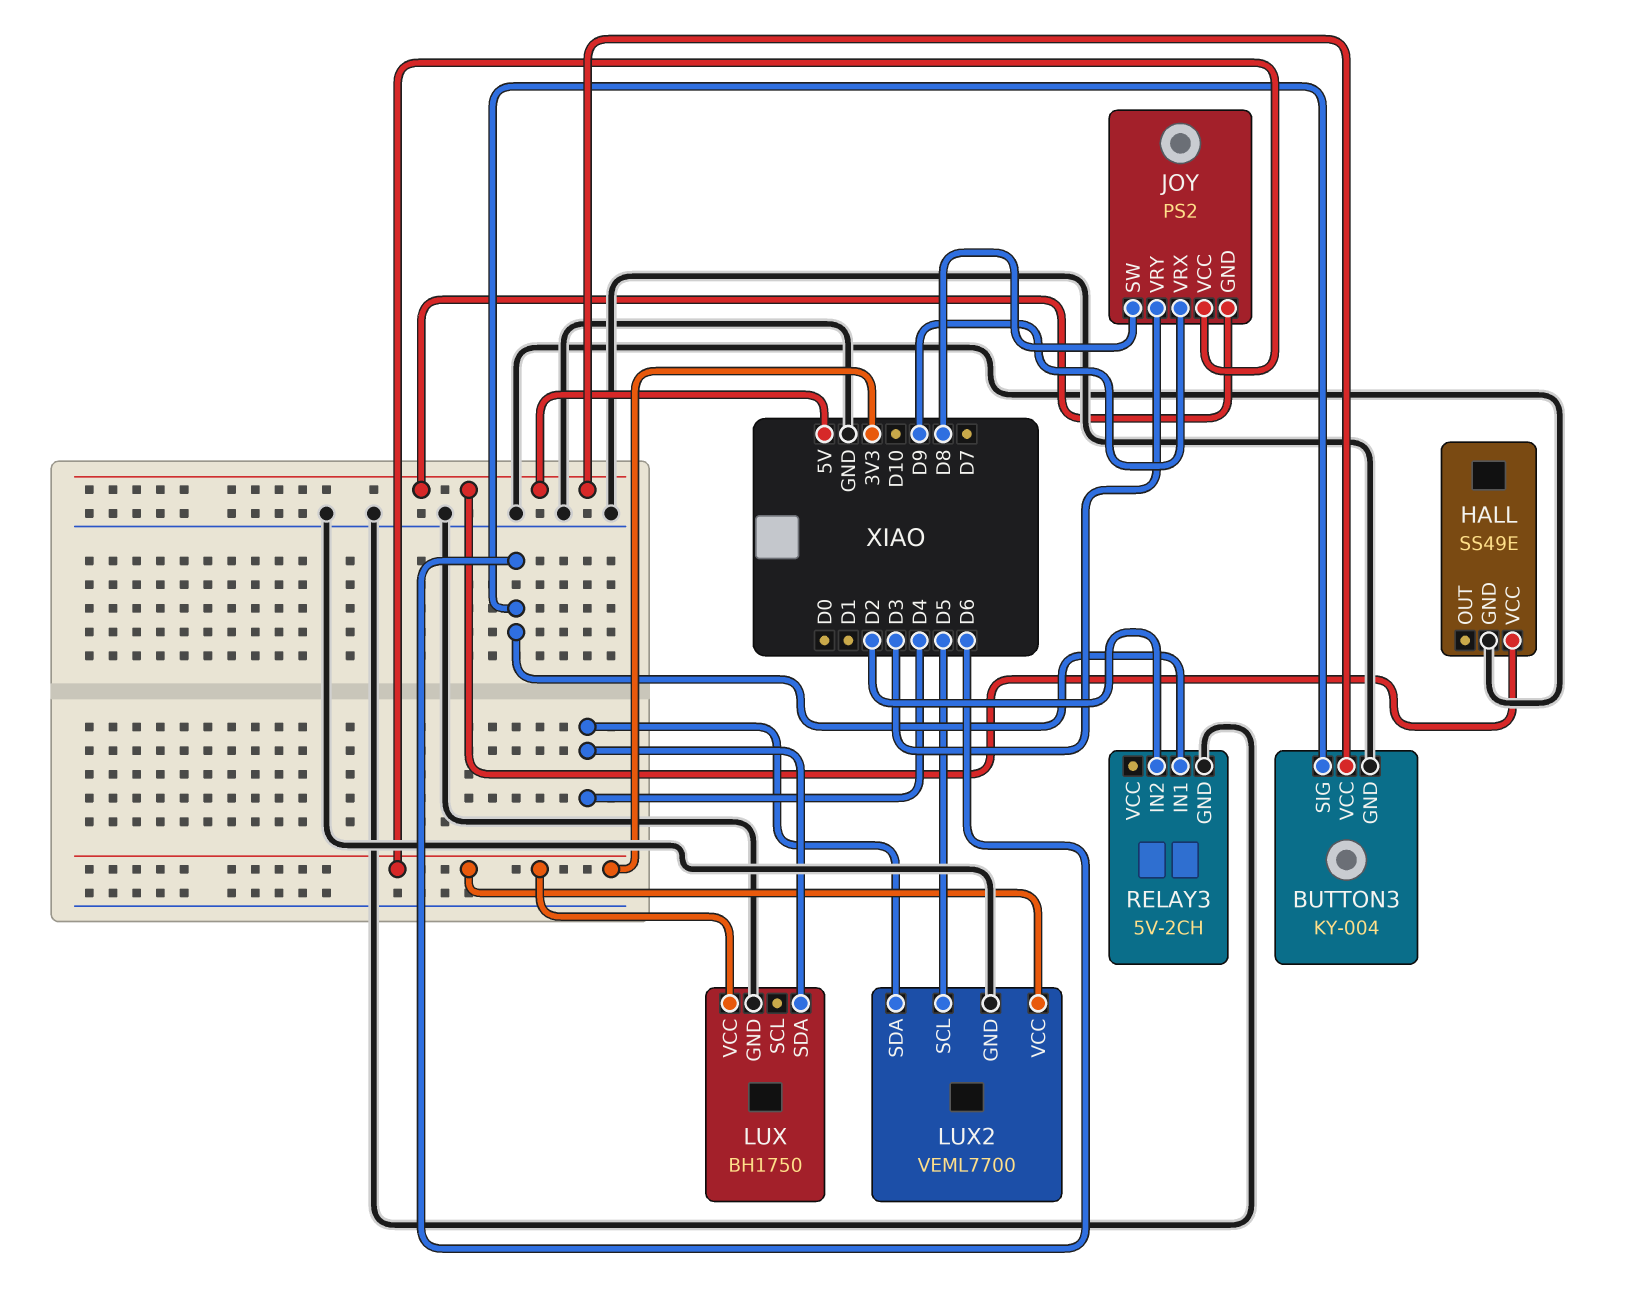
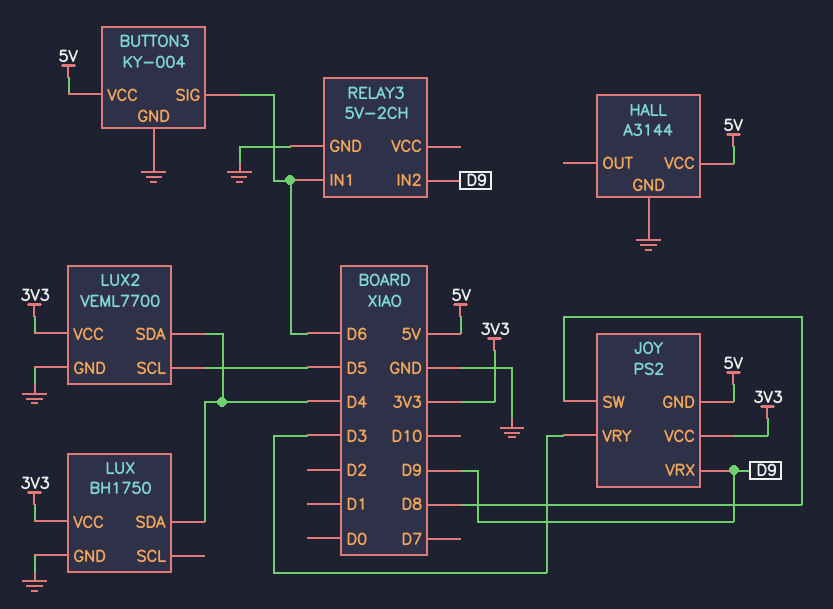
HALL: SS49E -> A3144
RELAY3 pin IN2: D2 -> D9

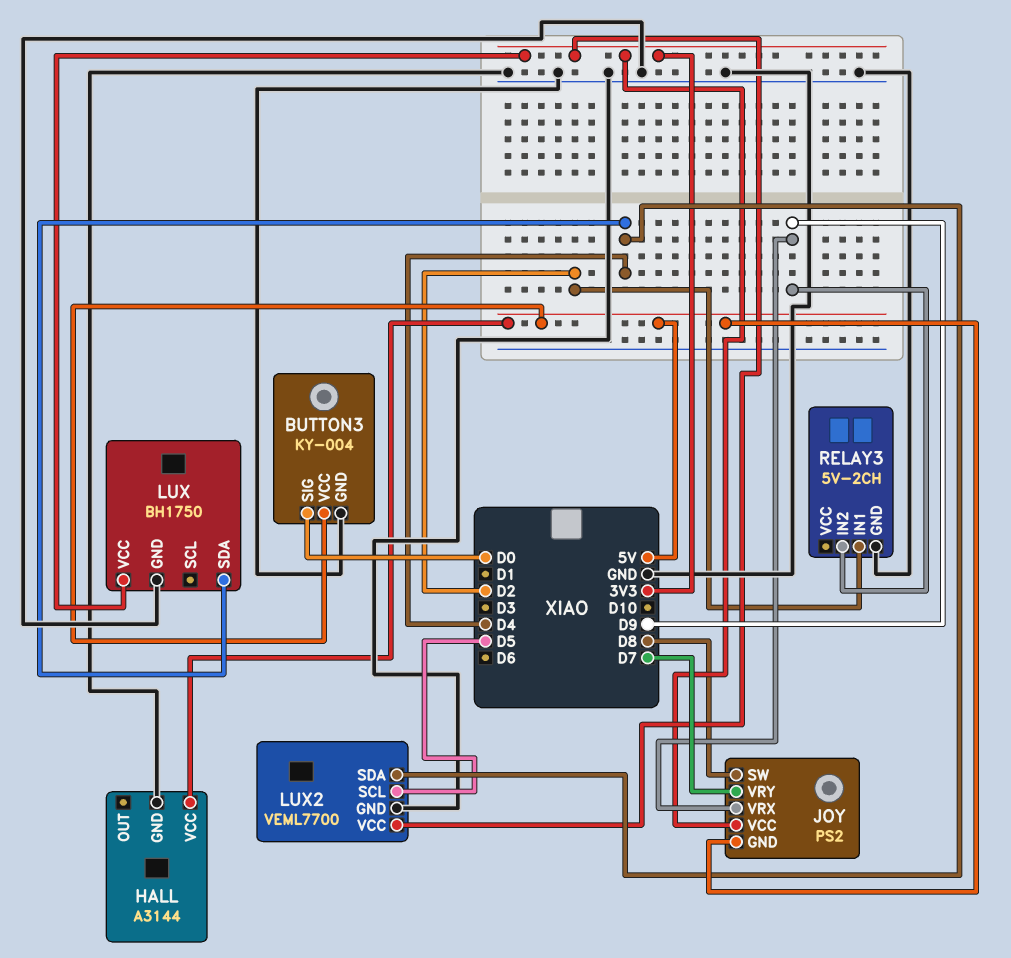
BUTTON3 pin SIG: D6 -> D0
JOY pin VRY: D3 -> D7
RELAY3 pin IN1: D6 -> D2

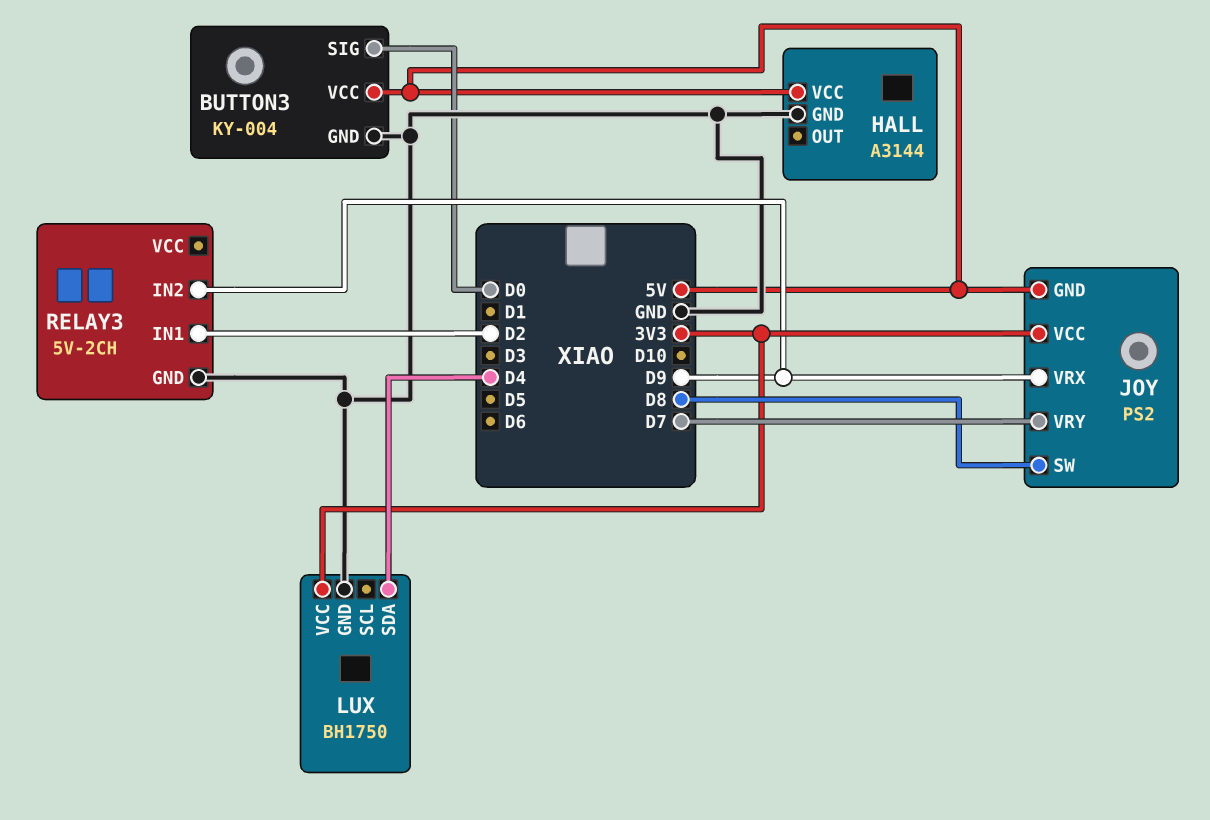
LUX2: VEML7700 -> none
LUX2 pin GND: GND -> none
LUX2 pin SCL: D5 -> none
LUX2 pin SDA: D4 -> none
LUX2 pin VCC: 3V3 -> none

